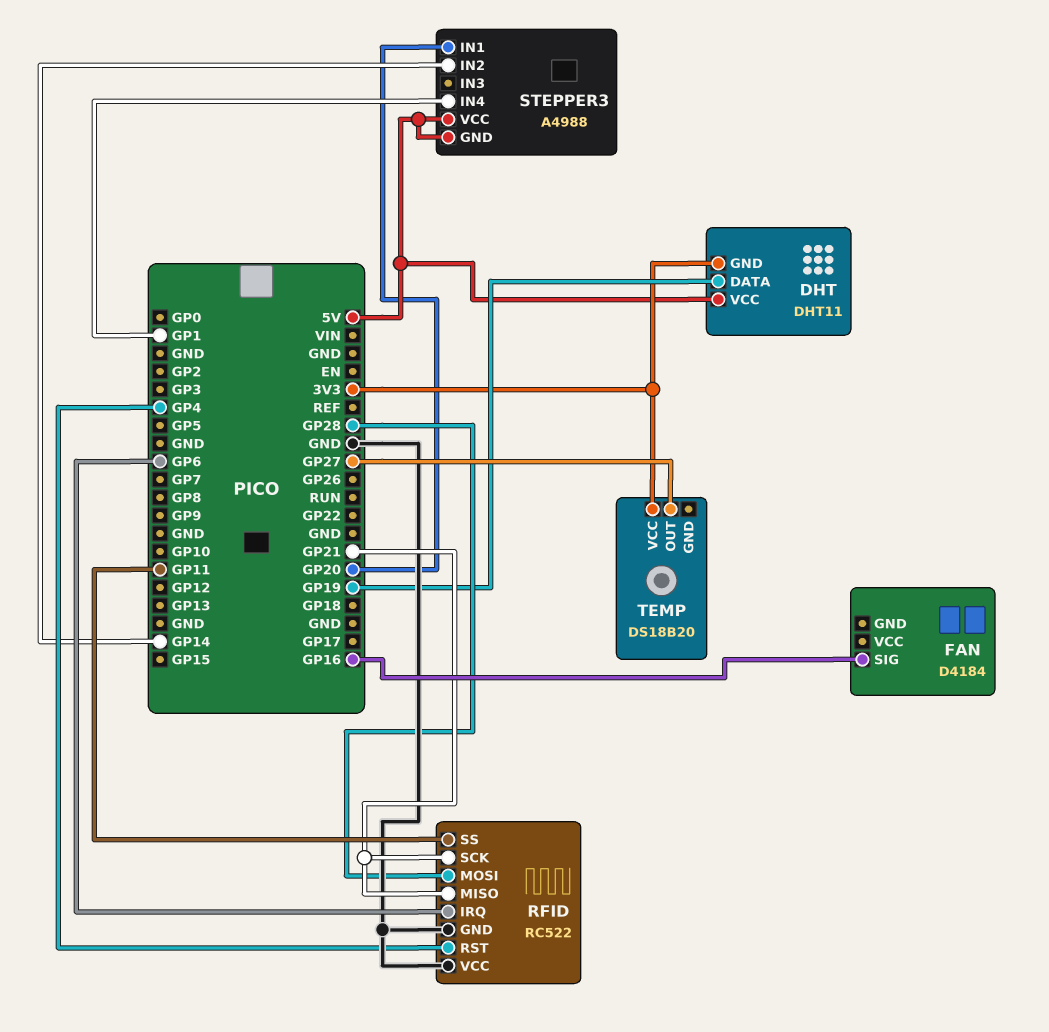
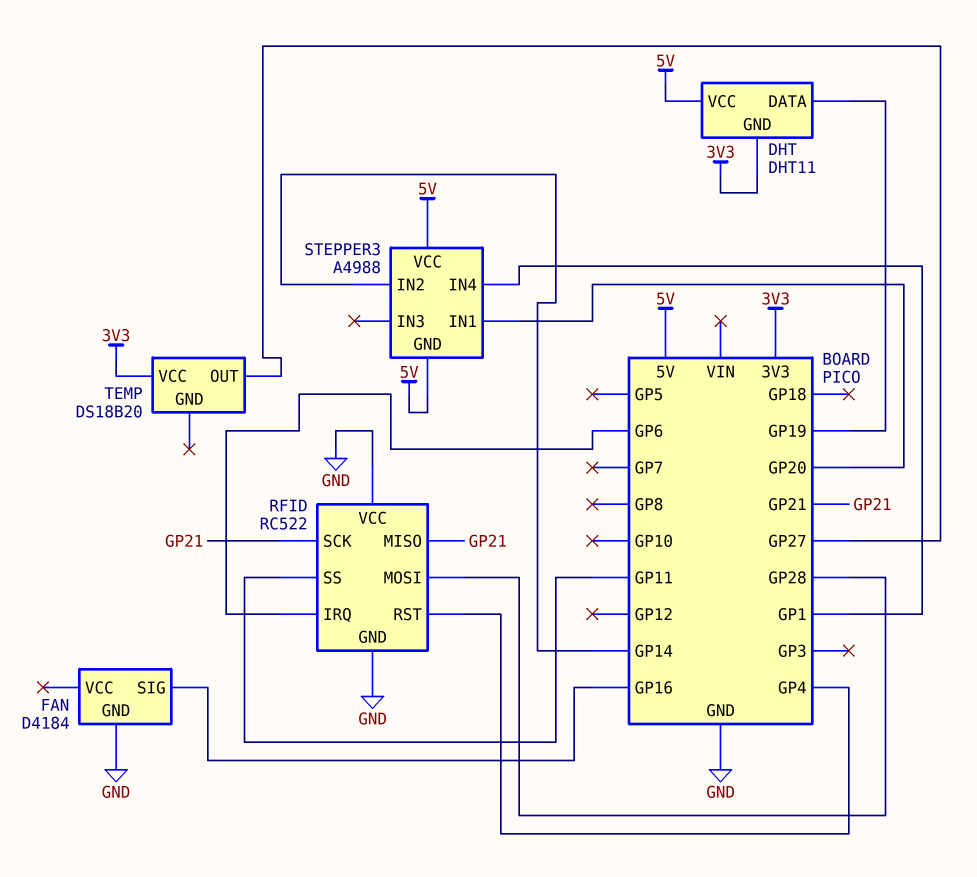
FAN pin GND: none -> GND

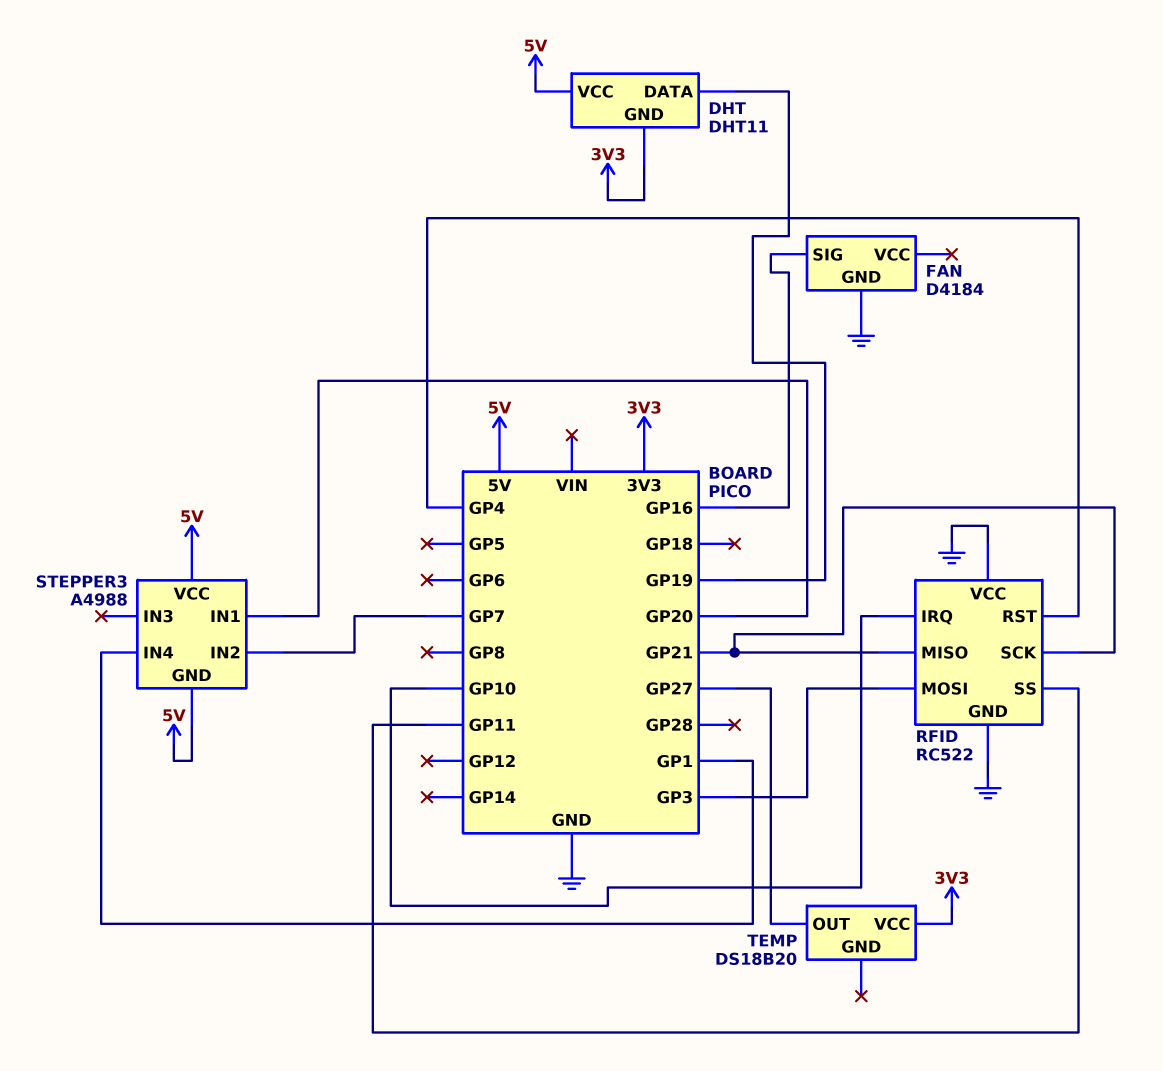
RFID pin IRQ: GP6 -> GP10
RFID pin MOSI: GP28 -> GP3
STEPPER3 pin IN2: GP14 -> GP7

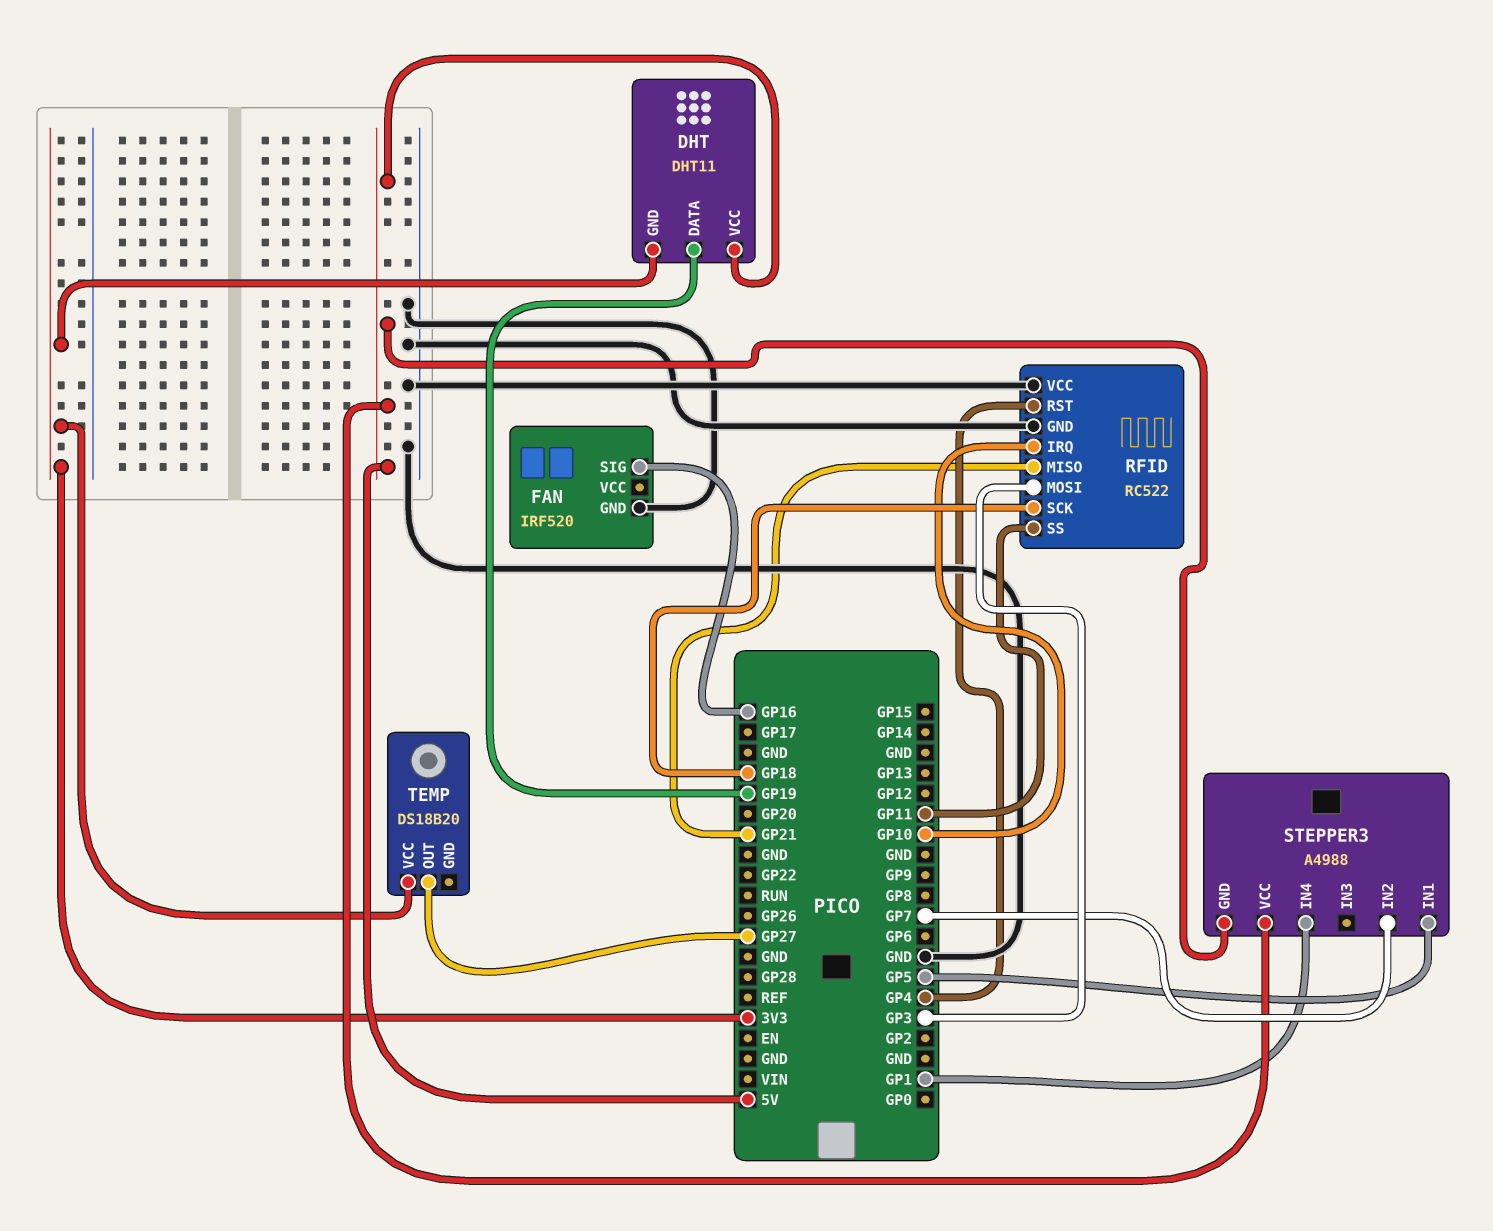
FAN: D4184 -> IRF520
RFID pin SCK: GP21 -> GP18
STEPPER3 pin IN1: GP20 -> GP5

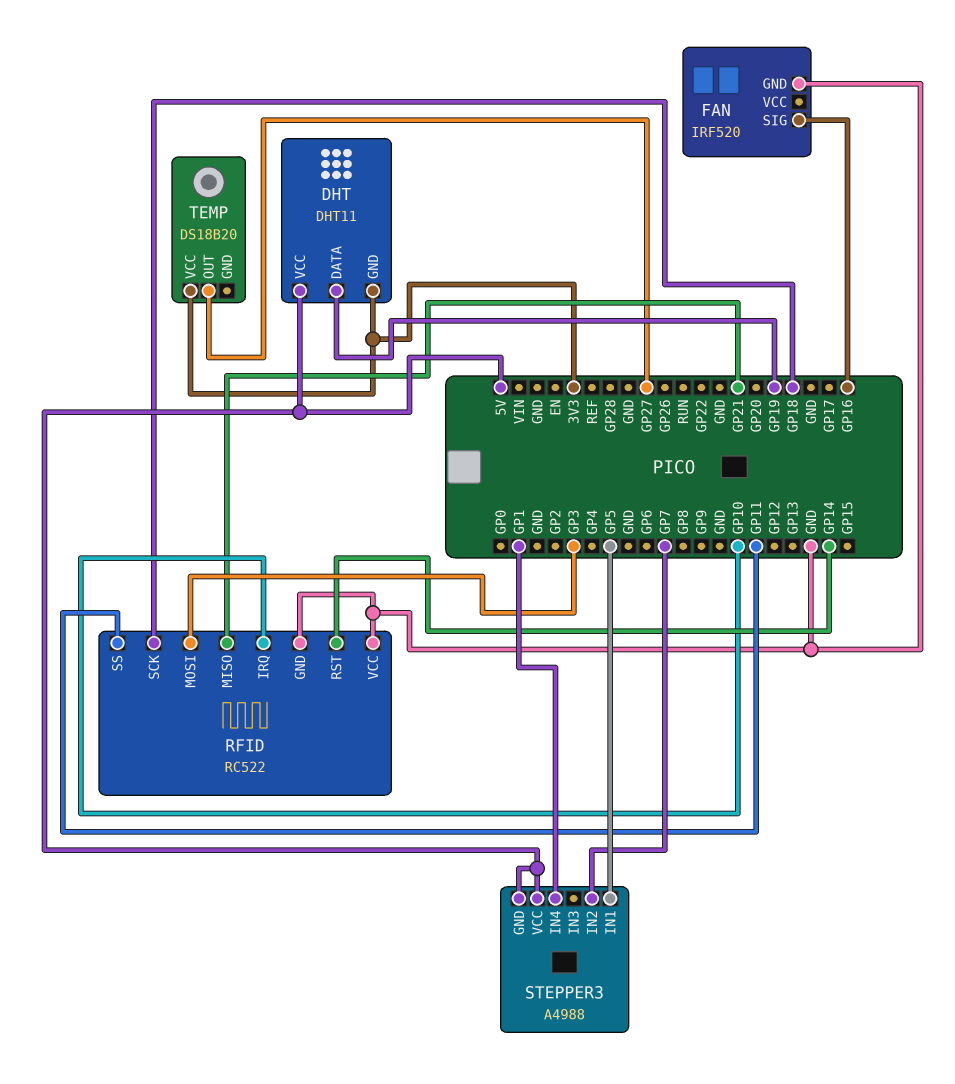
RFID pin RST: GP4 -> GP14

